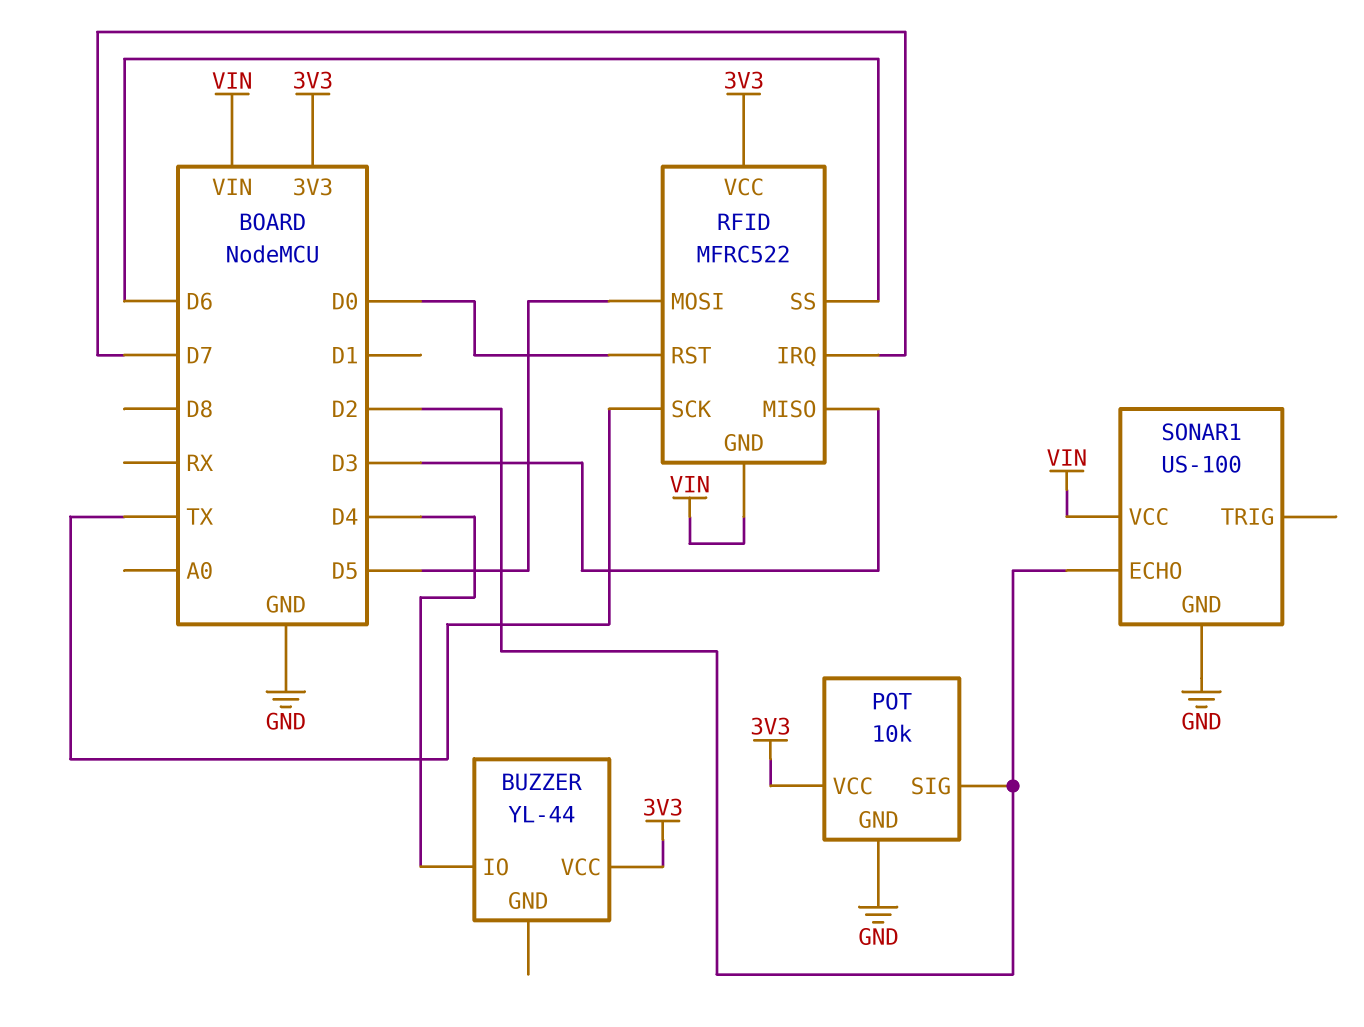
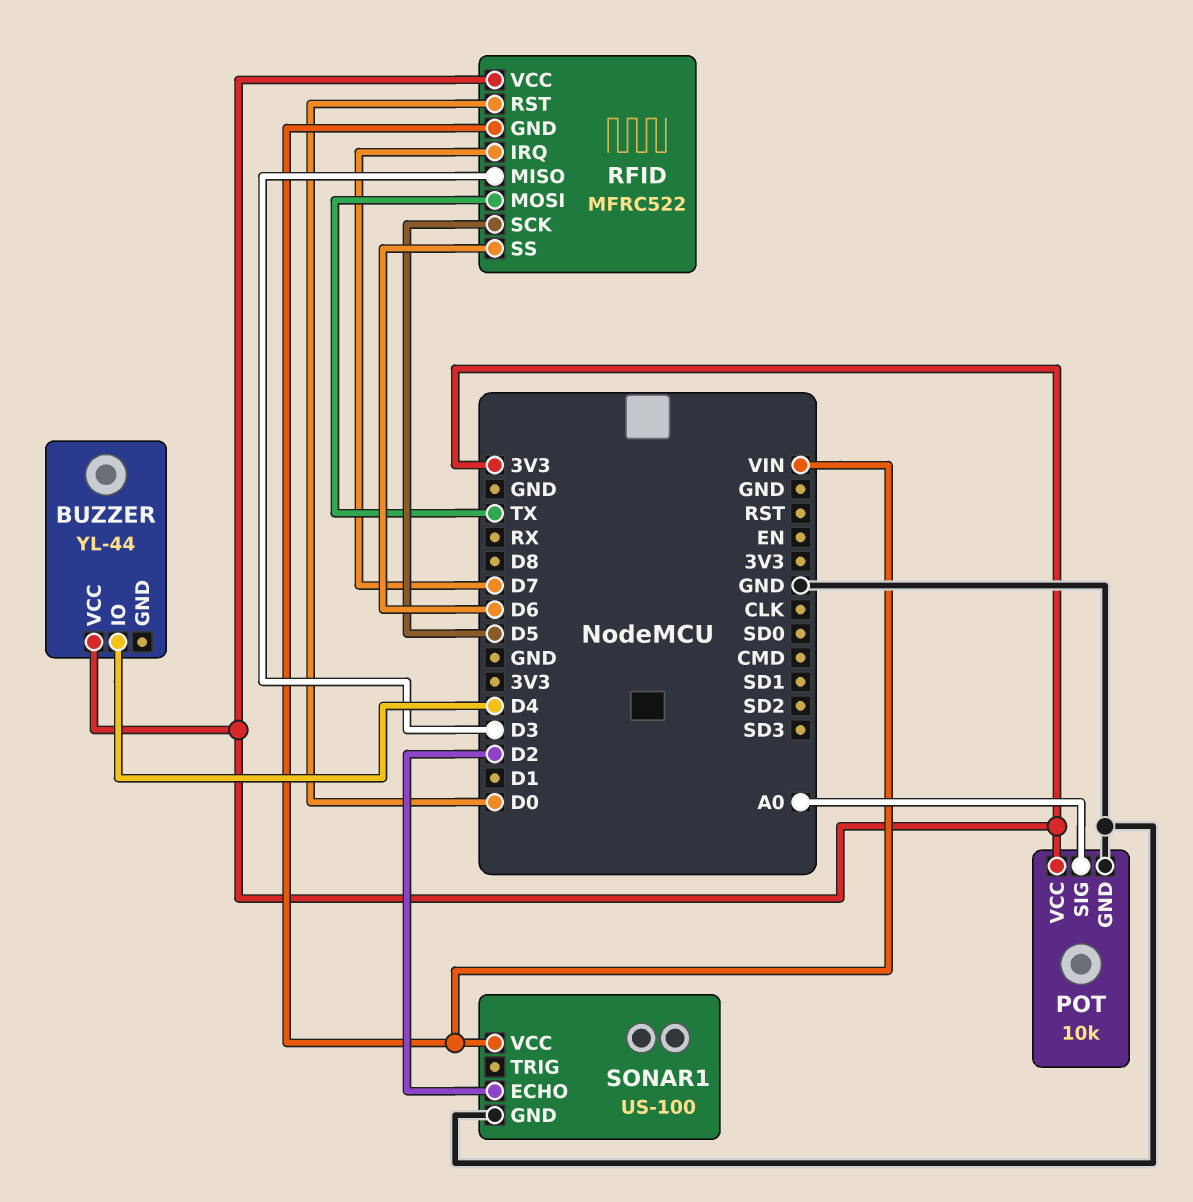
POT pin SIG: D2 -> A0
RFID pin MOSI: D5 -> TX
RFID pin SCK: TX -> D5

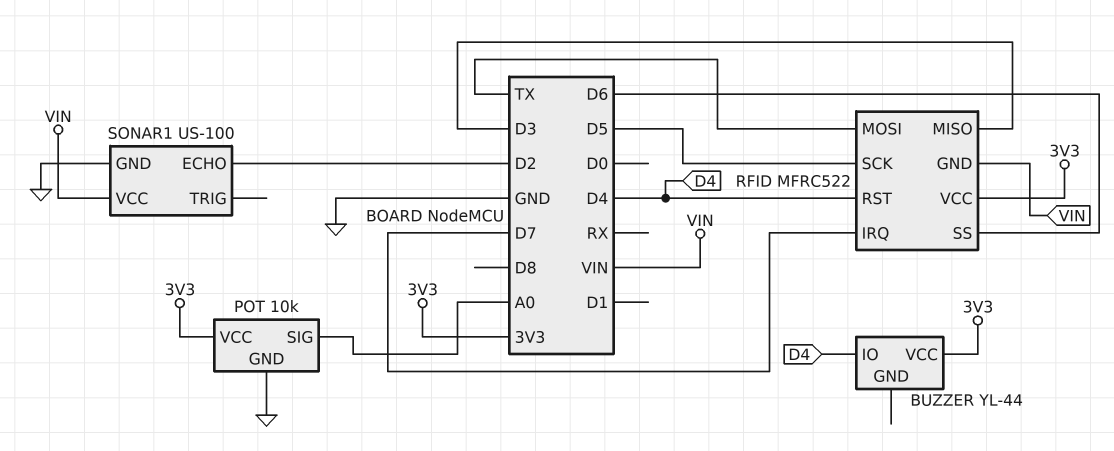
RFID pin RST: D0 -> D4

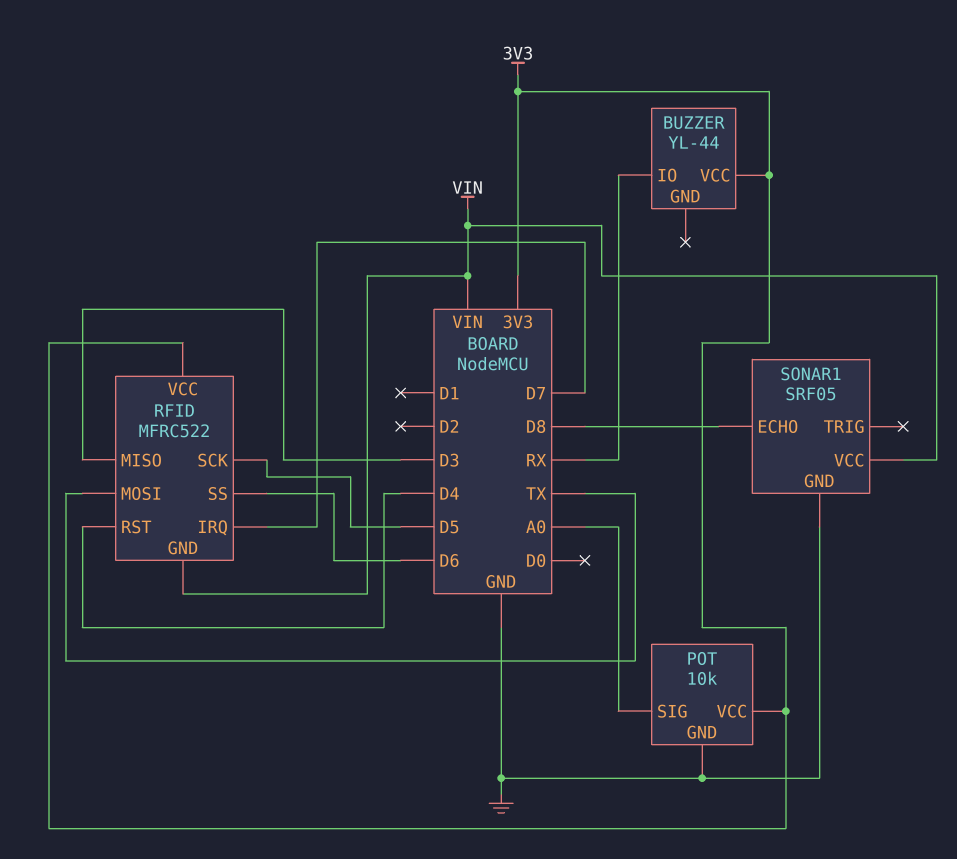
BUZZER pin IO: D4 -> RX
SONAR1: US-100 -> SRF05
SONAR1 pin ECHO: D2 -> D8

